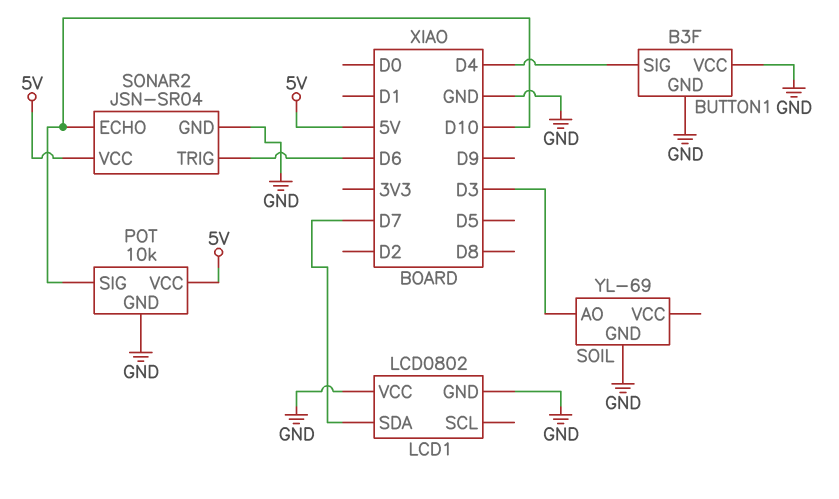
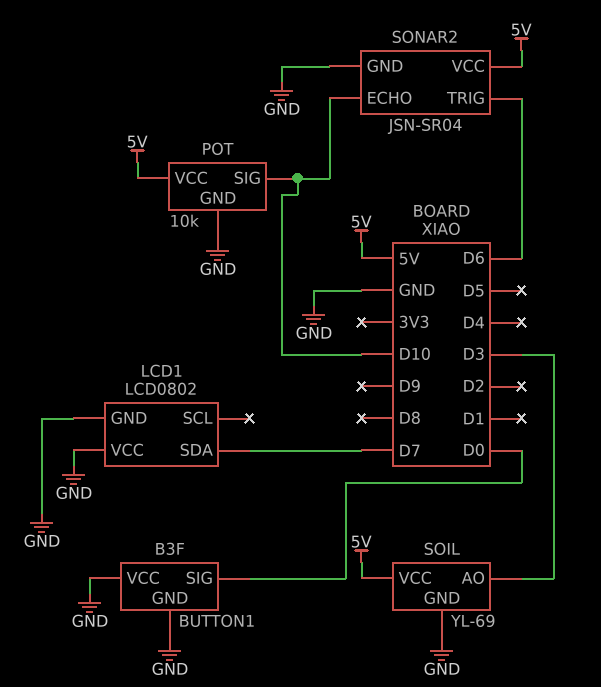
BUTTON1 pin SIG: D4 -> D0
SOIL pin VCC: none -> 5V

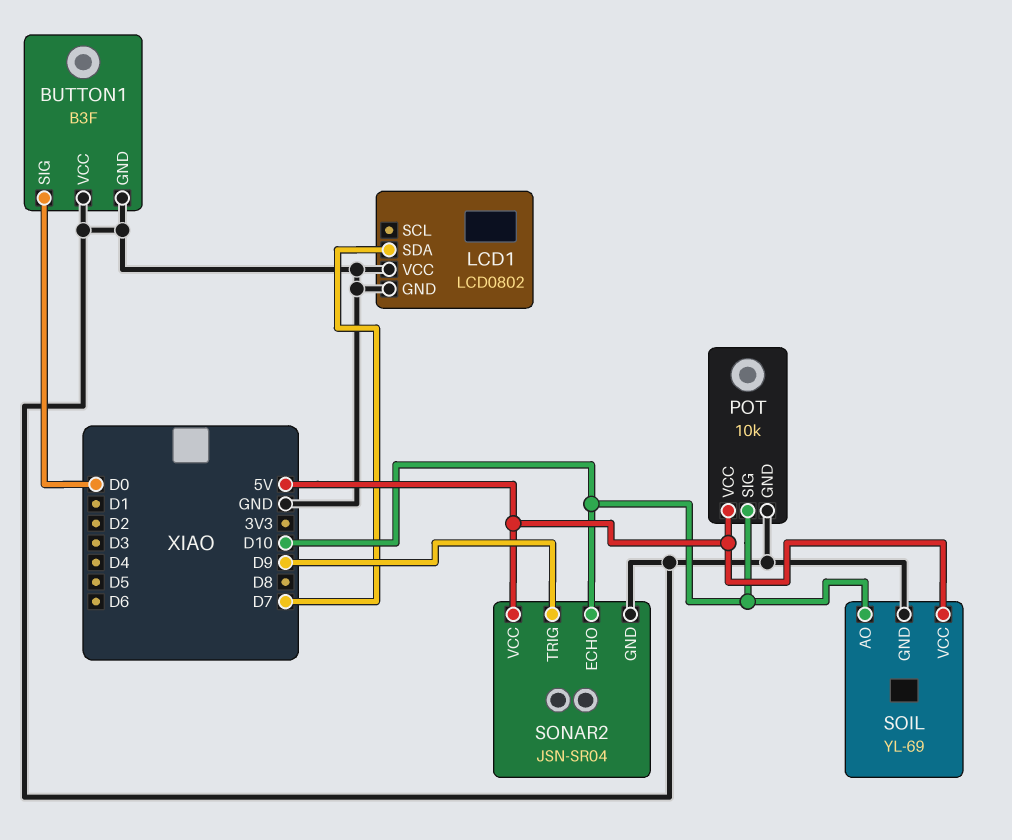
SOIL pin AO: D3 -> D10
SONAR2 pin TRIG: D6 -> D9

